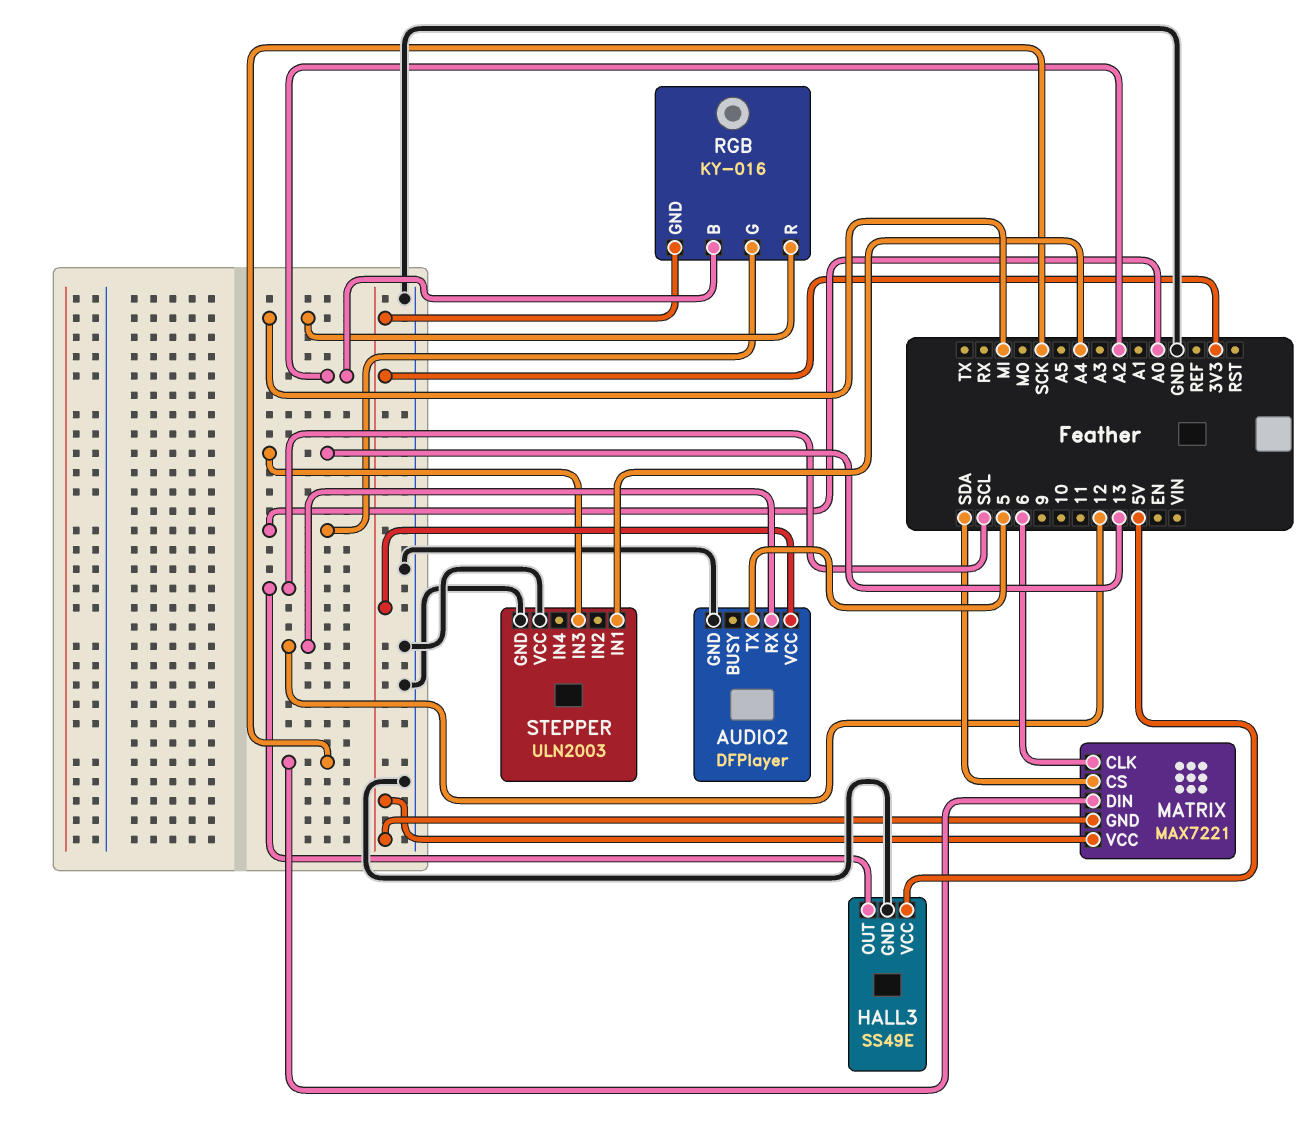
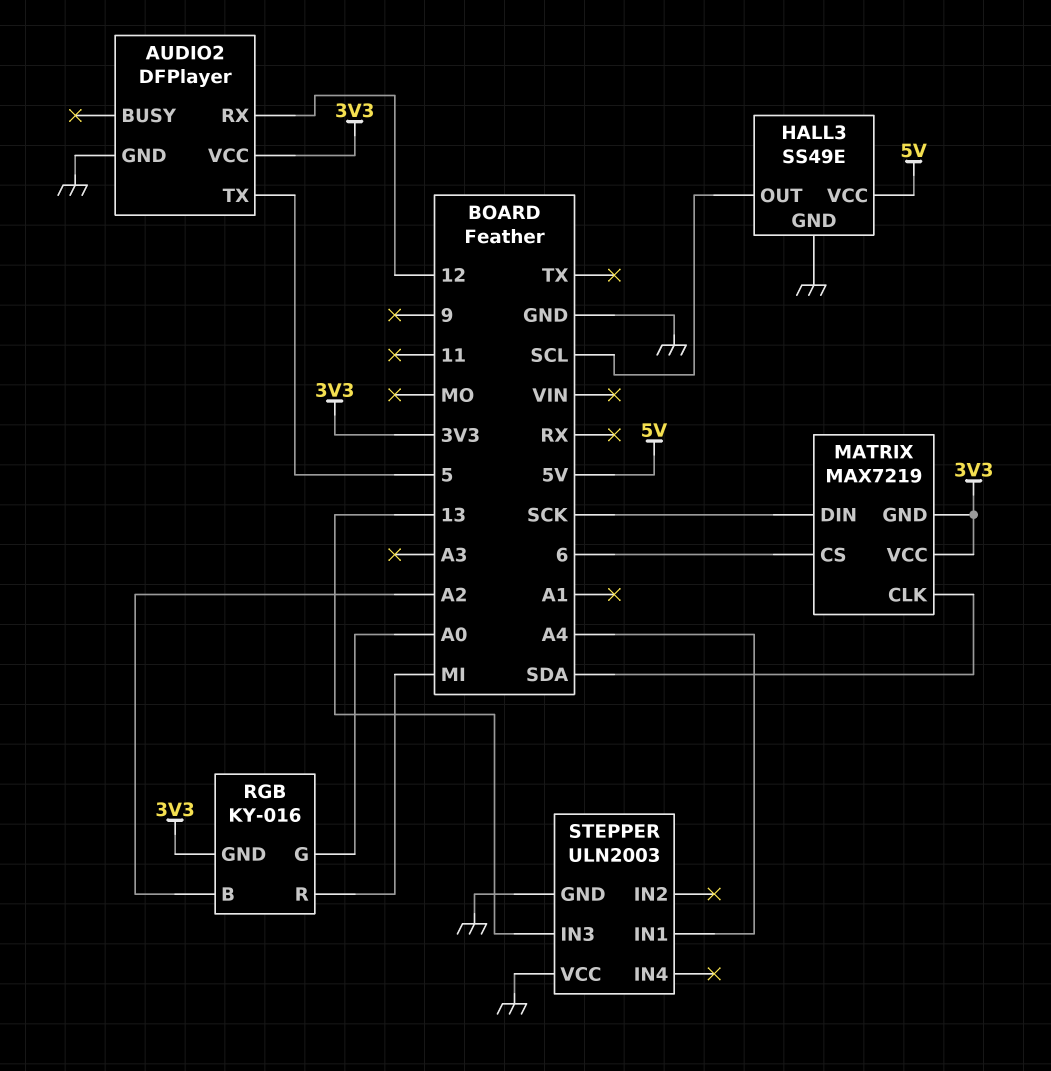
MATRIX: MAX7221 -> MAX7219
MATRIX pin CLK: 6 -> SDA
MATRIX pin CS: SDA -> 6

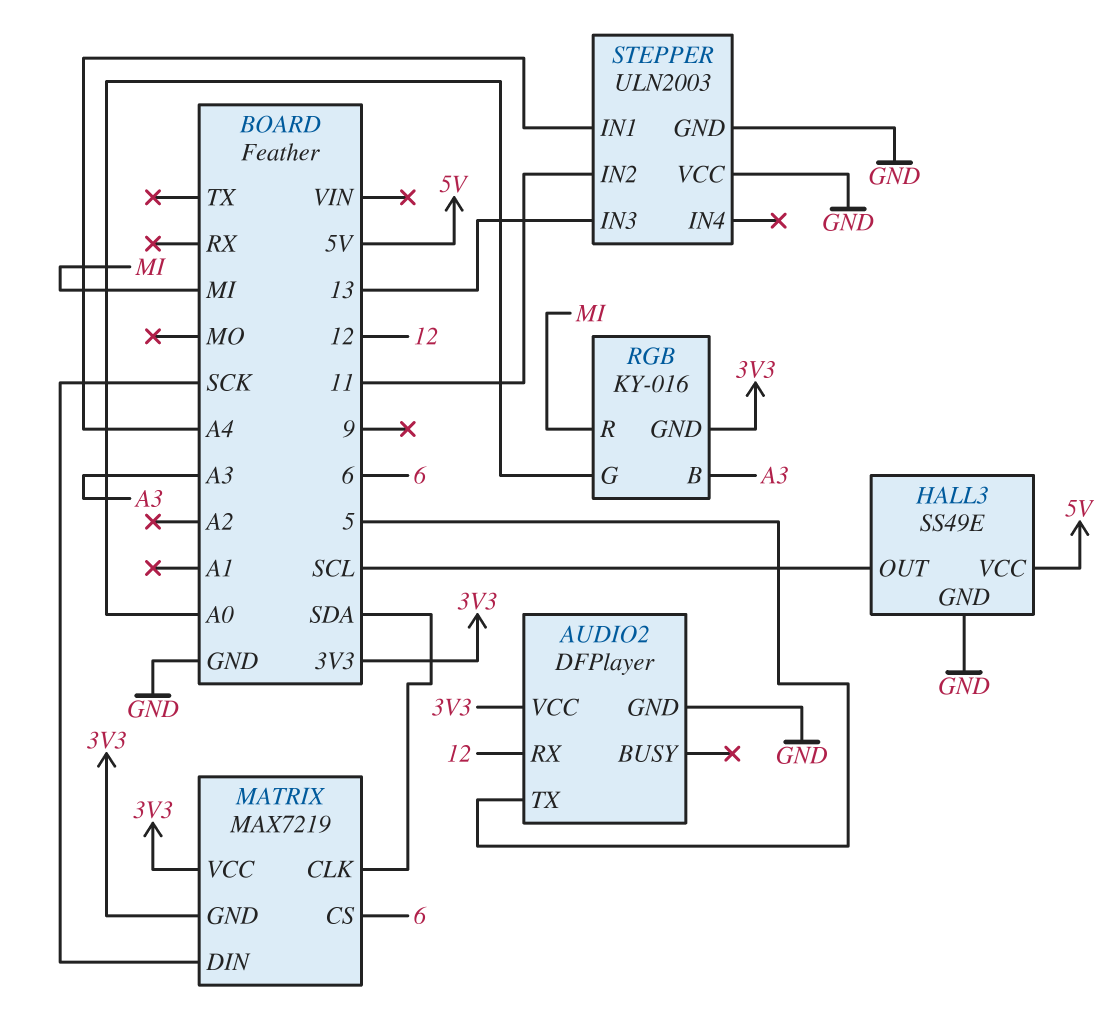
RGB pin B: A2 -> A3
STEPPER pin IN2: none -> 11

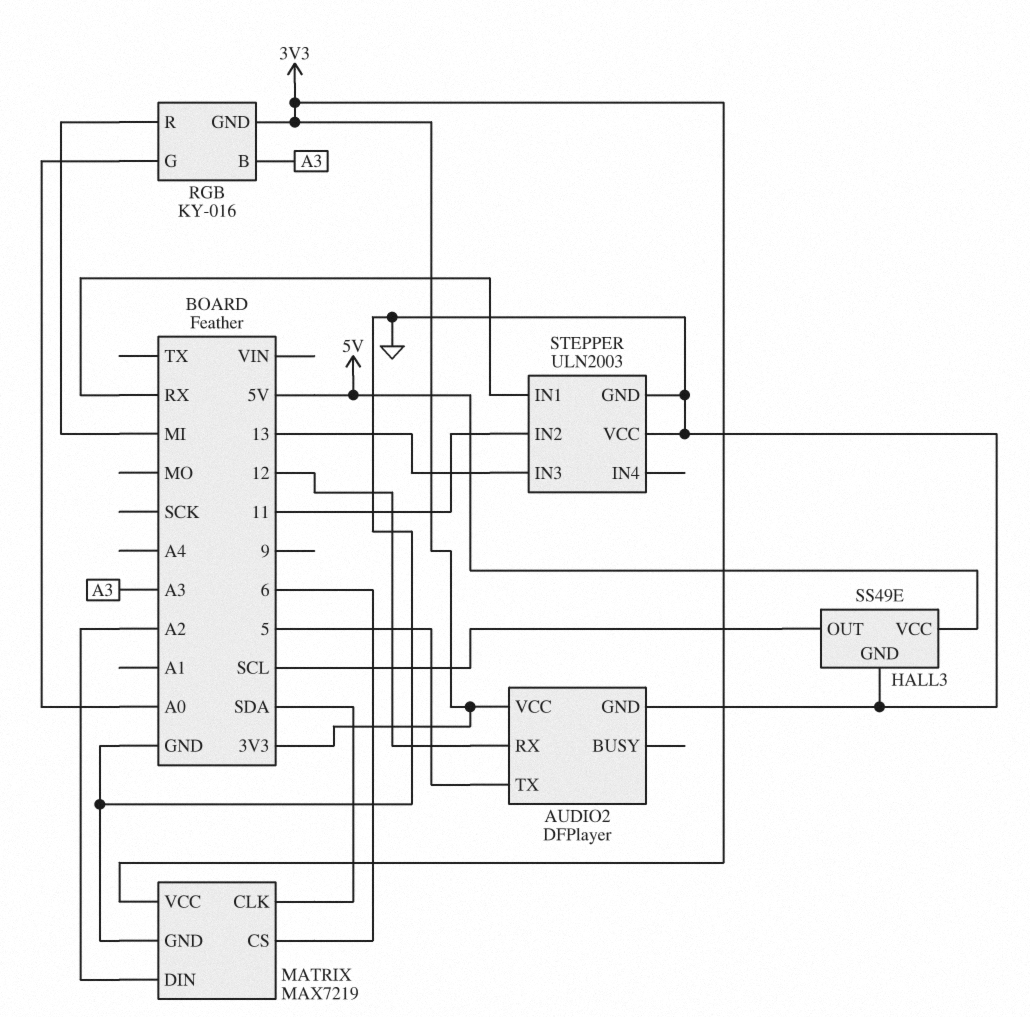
MATRIX pin DIN: SCK -> A2
MATRIX pin GND: 3V3 -> GND
STEPPER pin IN1: A4 -> RX

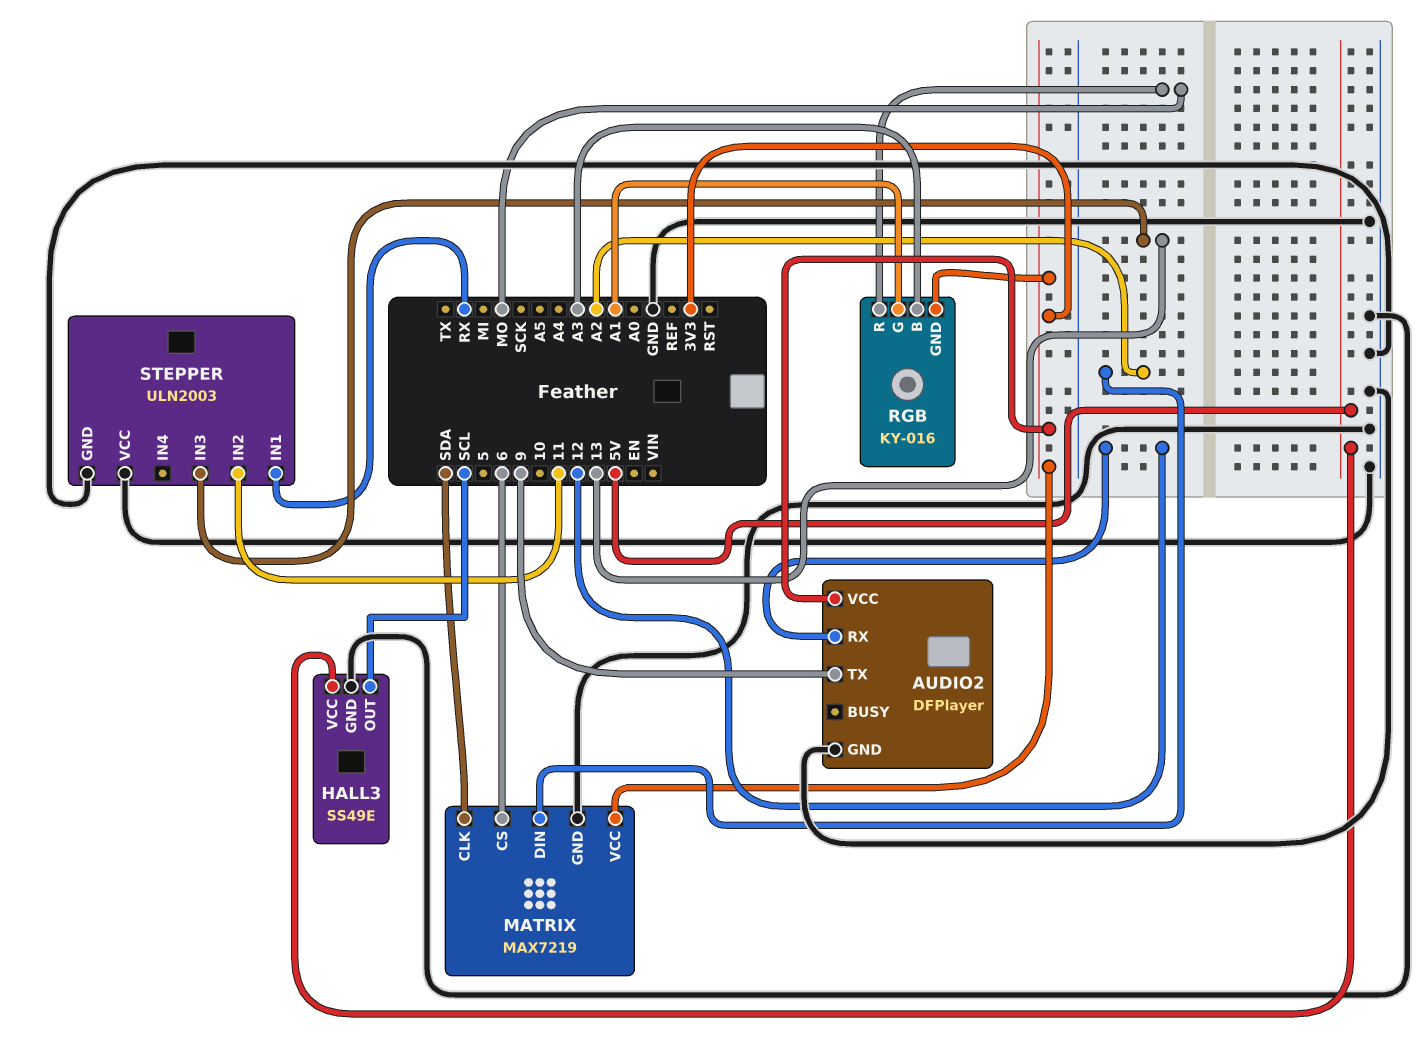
AUDIO2 pin TX: 5 -> 9
RGB pin G: A0 -> A1
RGB pin R: MI -> MO

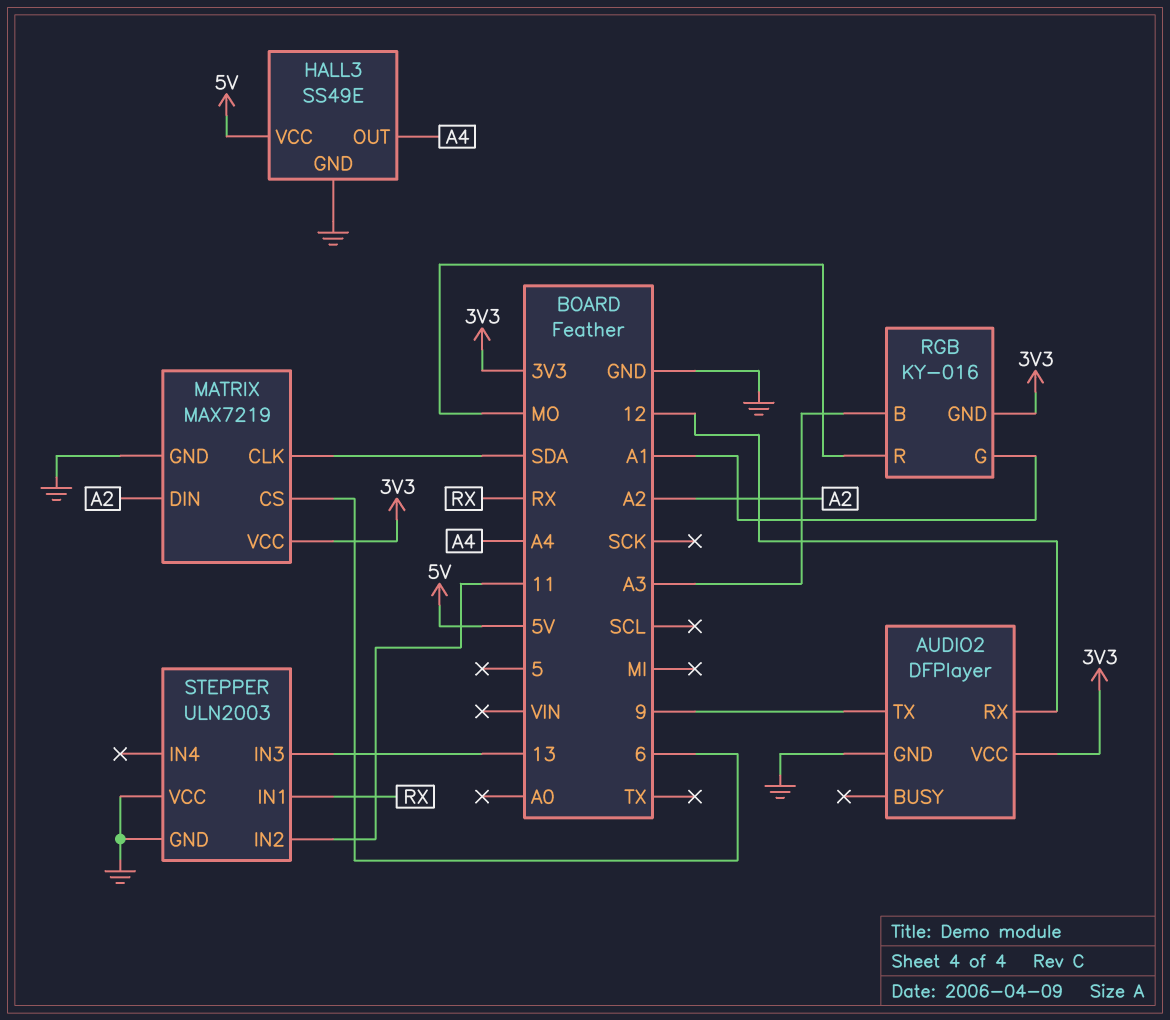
HALL3 pin OUT: SCL -> A4

